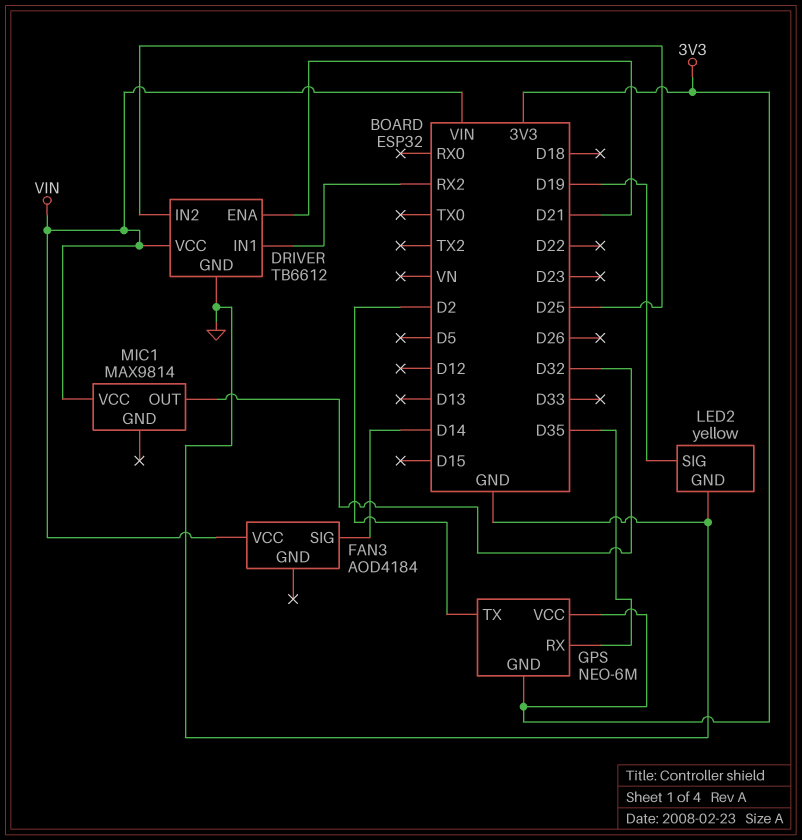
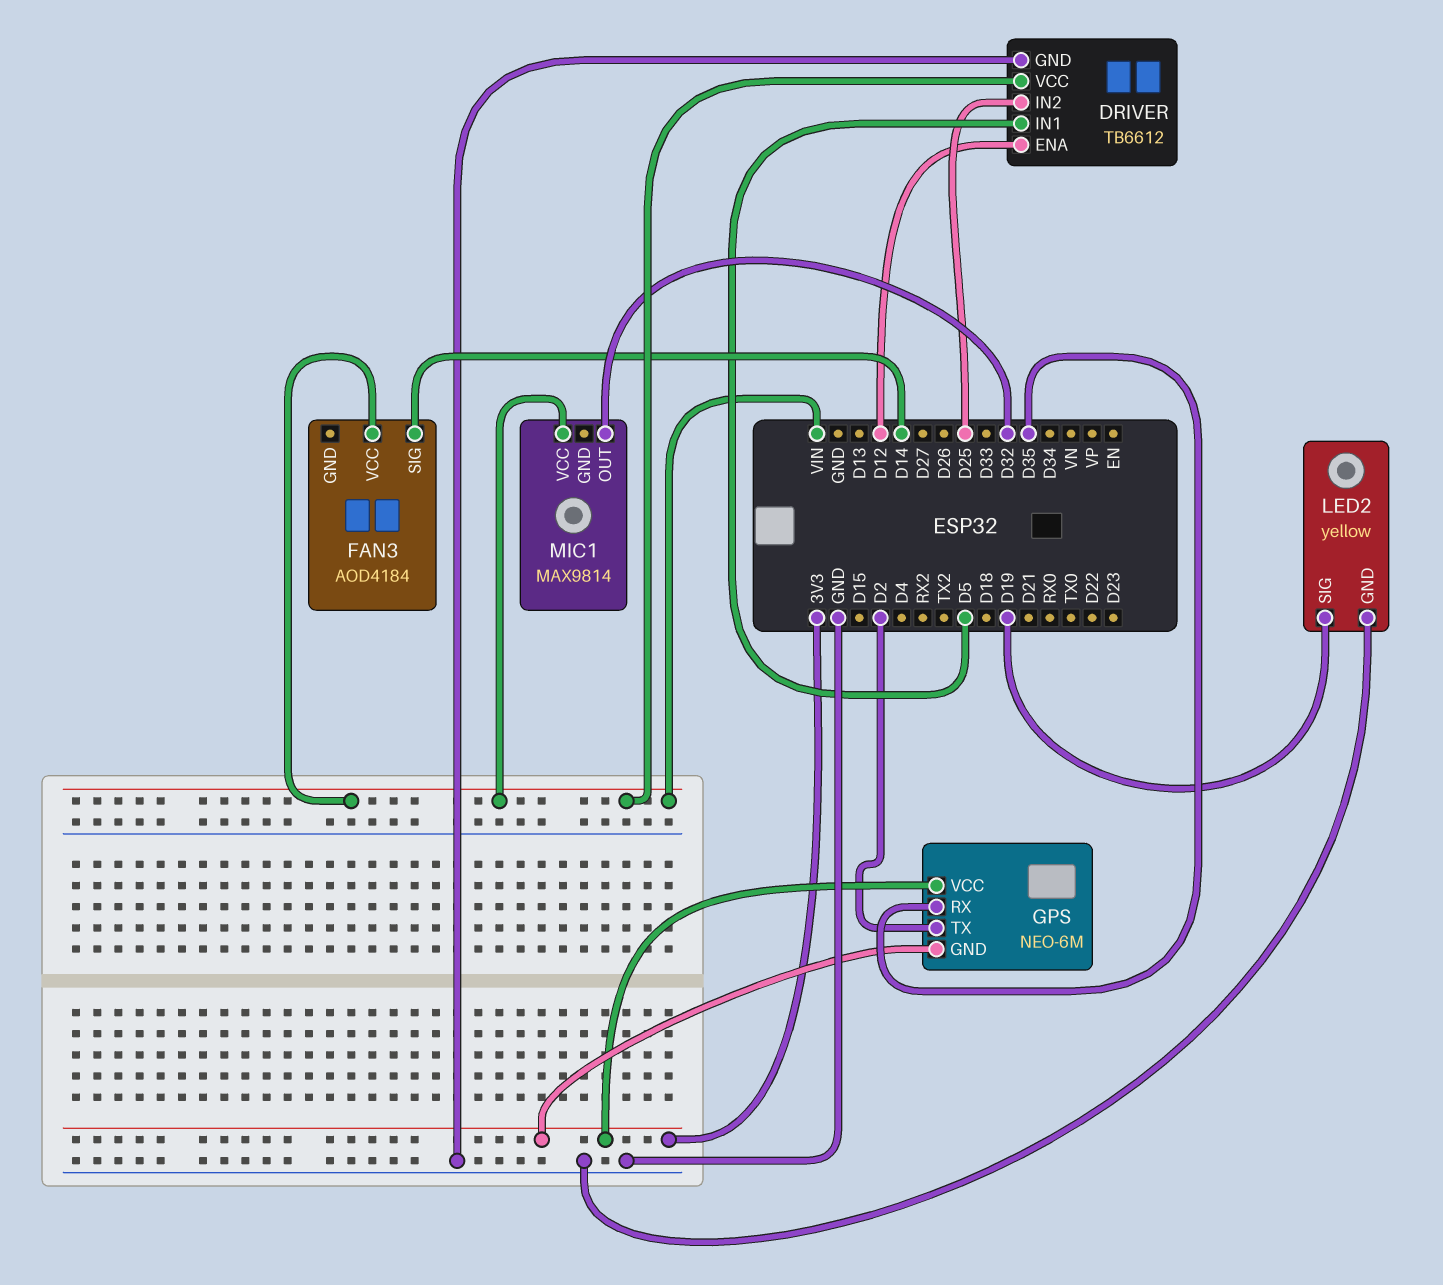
DRIVER pin ENA: D21 -> D12
DRIVER pin IN1: RX2 -> D5

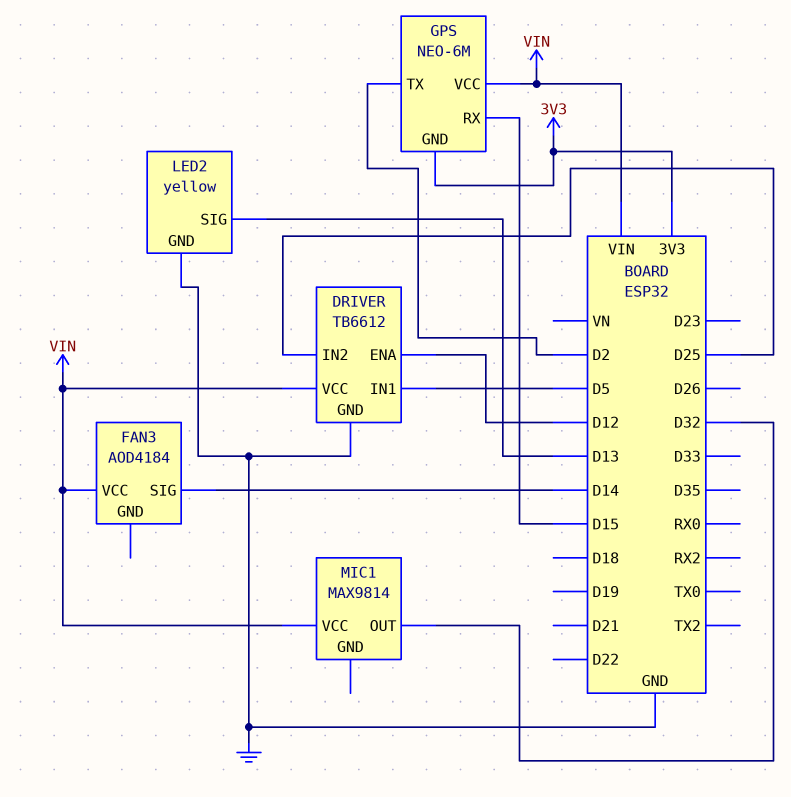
GPS pin RX: D35 -> D15
GPS pin VCC: 3V3 -> VIN
LED2 pin SIG: D19 -> D13

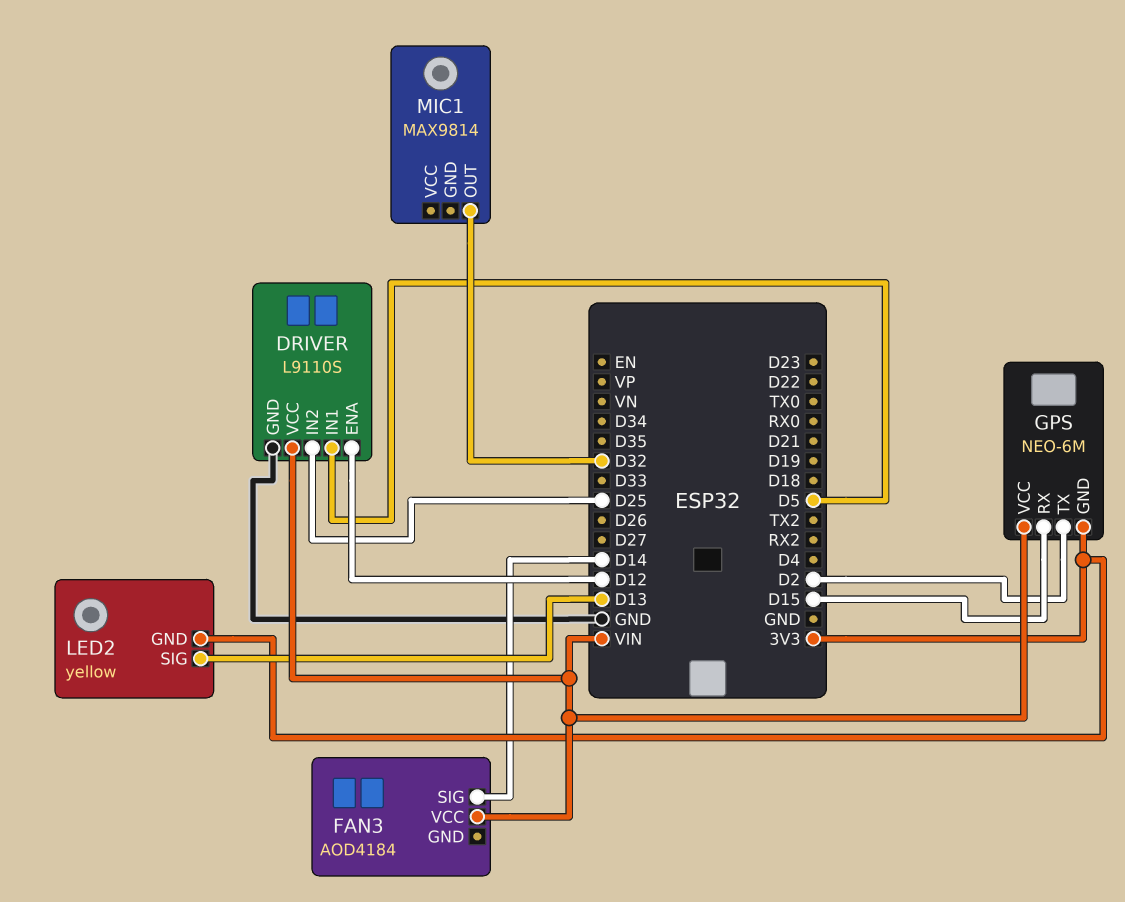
DRIVER: TB6612 -> L9110S
LED2 pin GND: GND -> 3V3
MIC1 pin VCC: VIN -> none

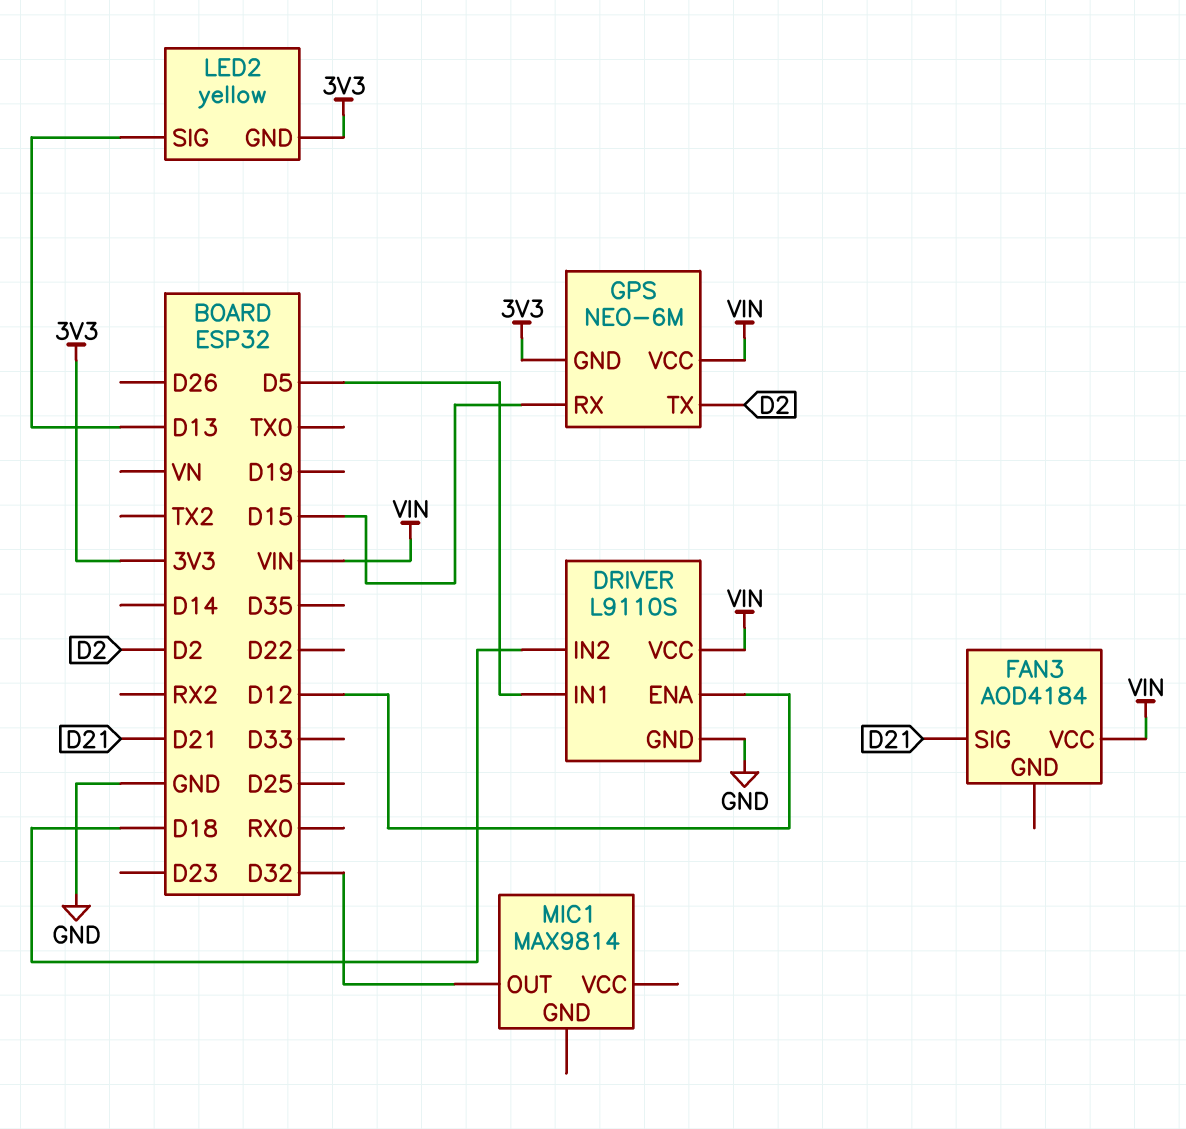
DRIVER pin IN2: D25 -> D18
FAN3 pin SIG: D14 -> D21

